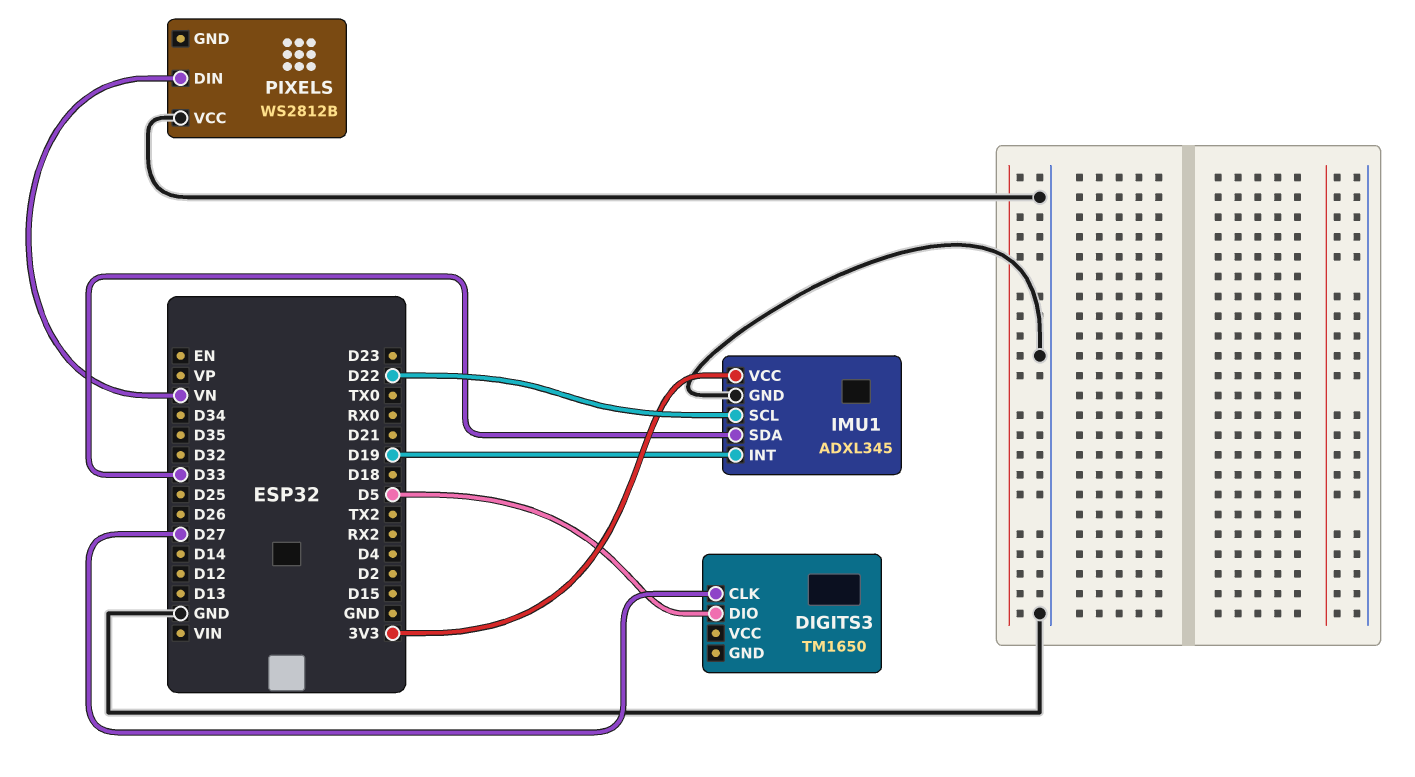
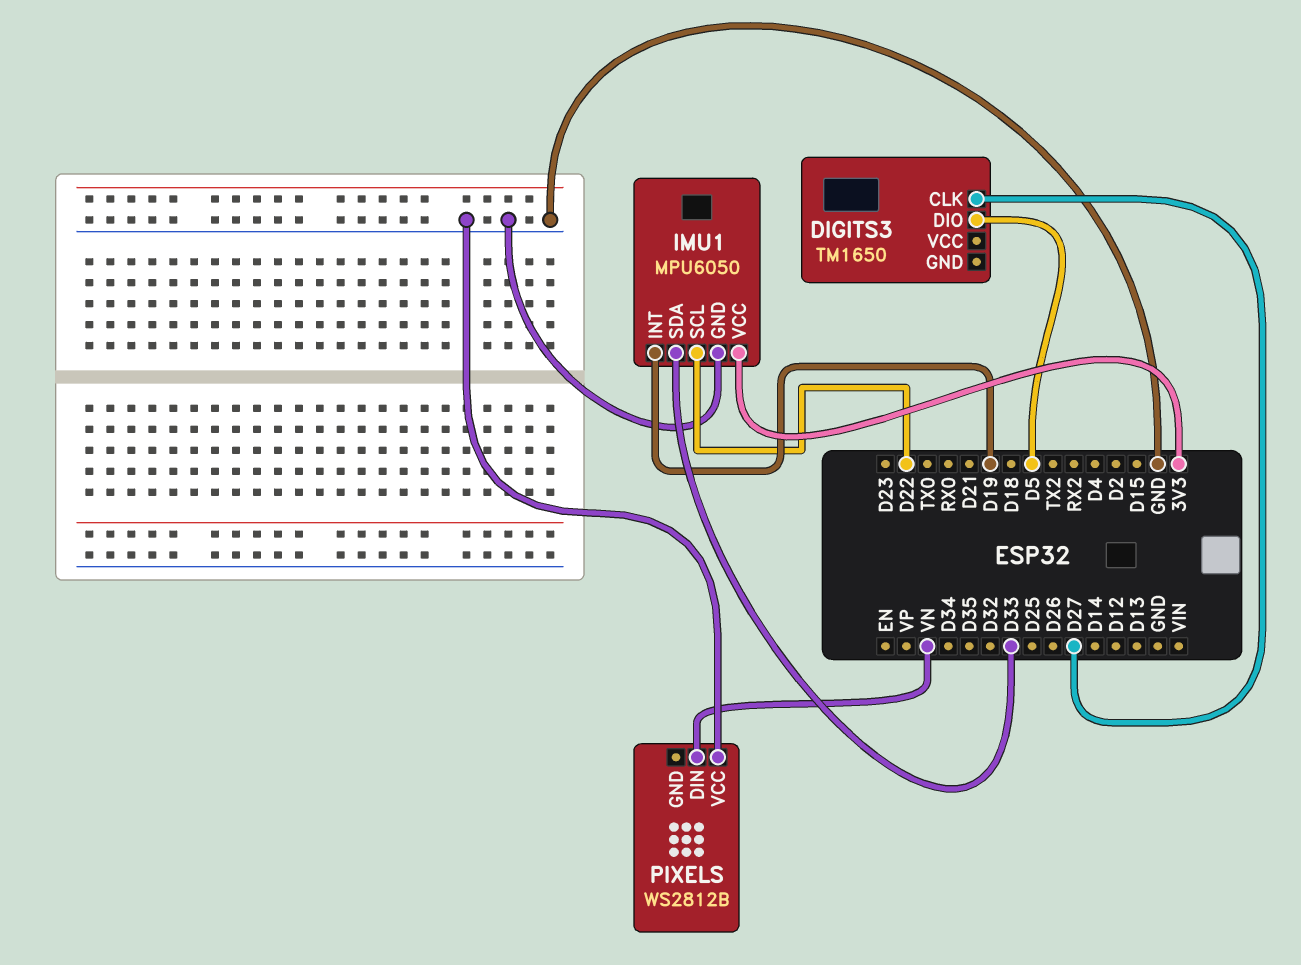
IMU1: ADXL345 -> MPU6050

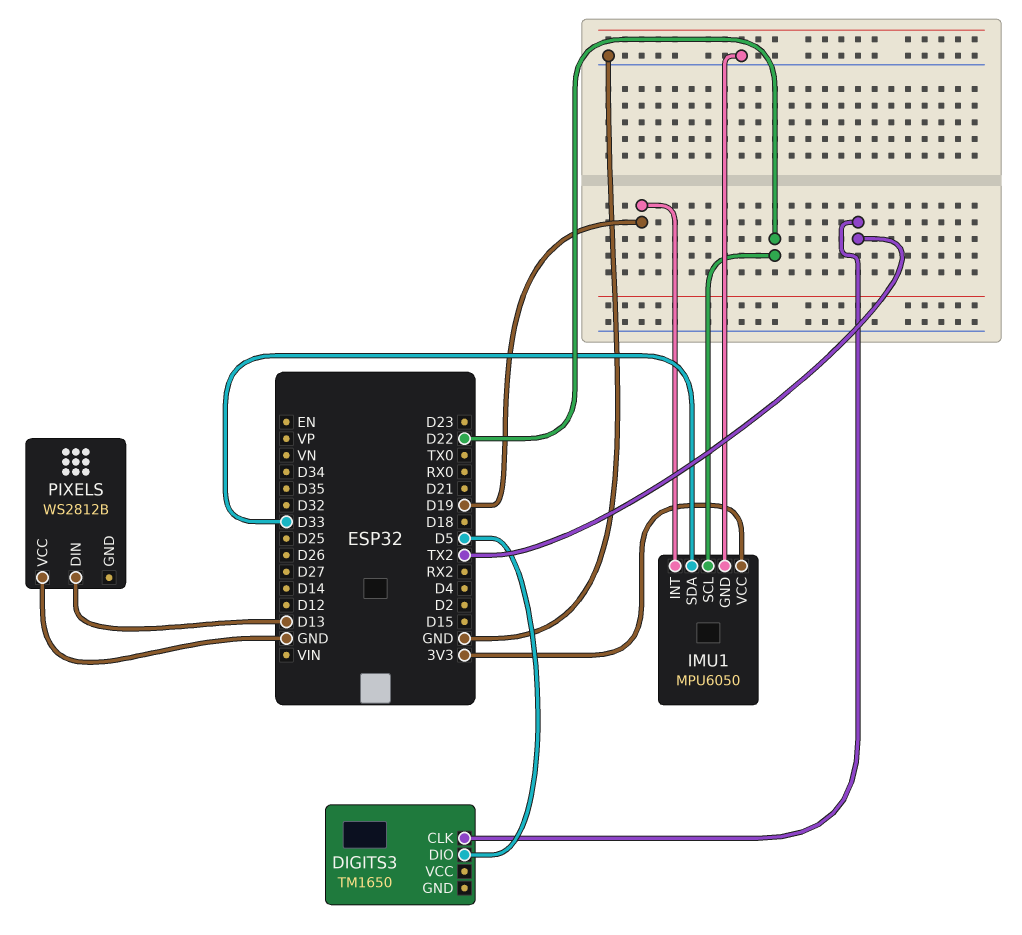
DIGITS3 pin CLK: D27 -> TX2
PIXELS pin DIN: VN -> D13

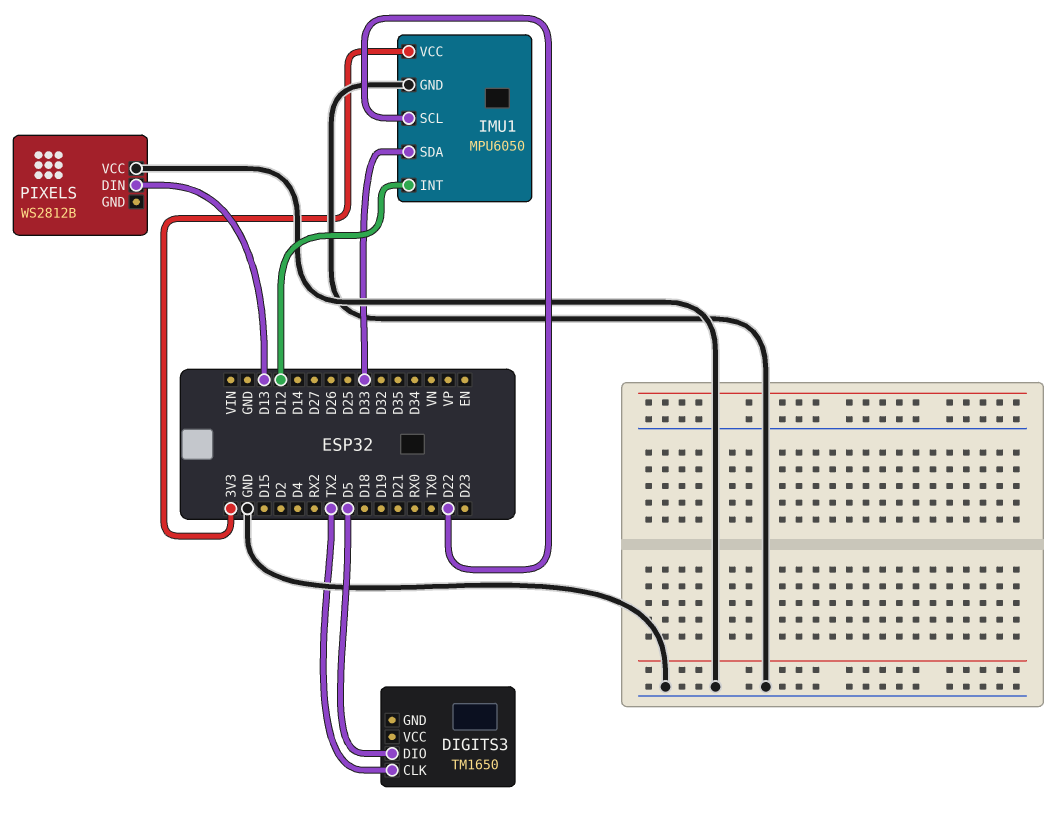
IMU1 pin INT: D19 -> D12

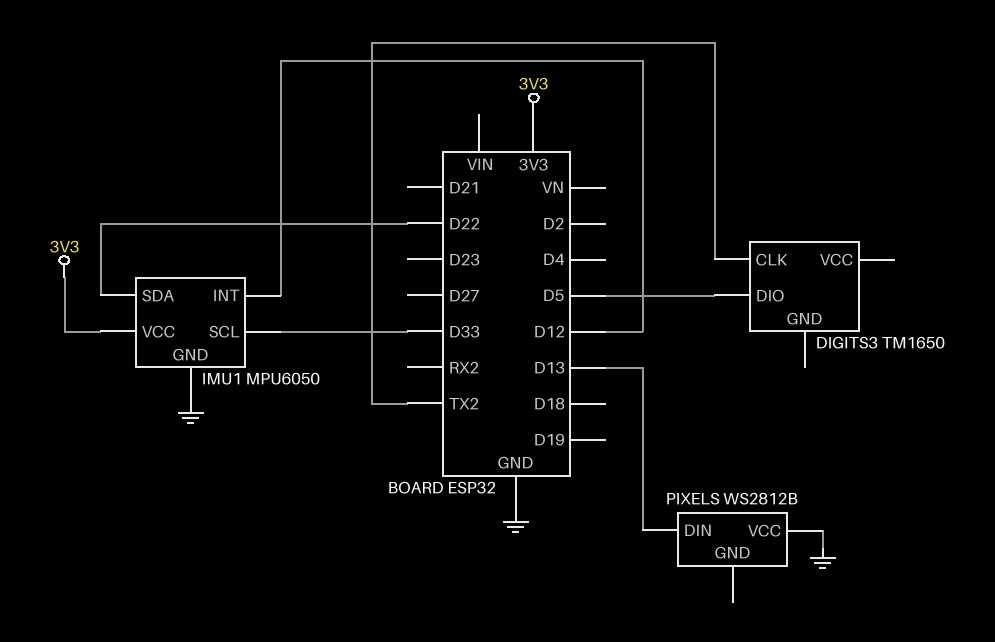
IMU1 pin SCL: D22 -> D33
IMU1 pin SDA: D33 -> D22

